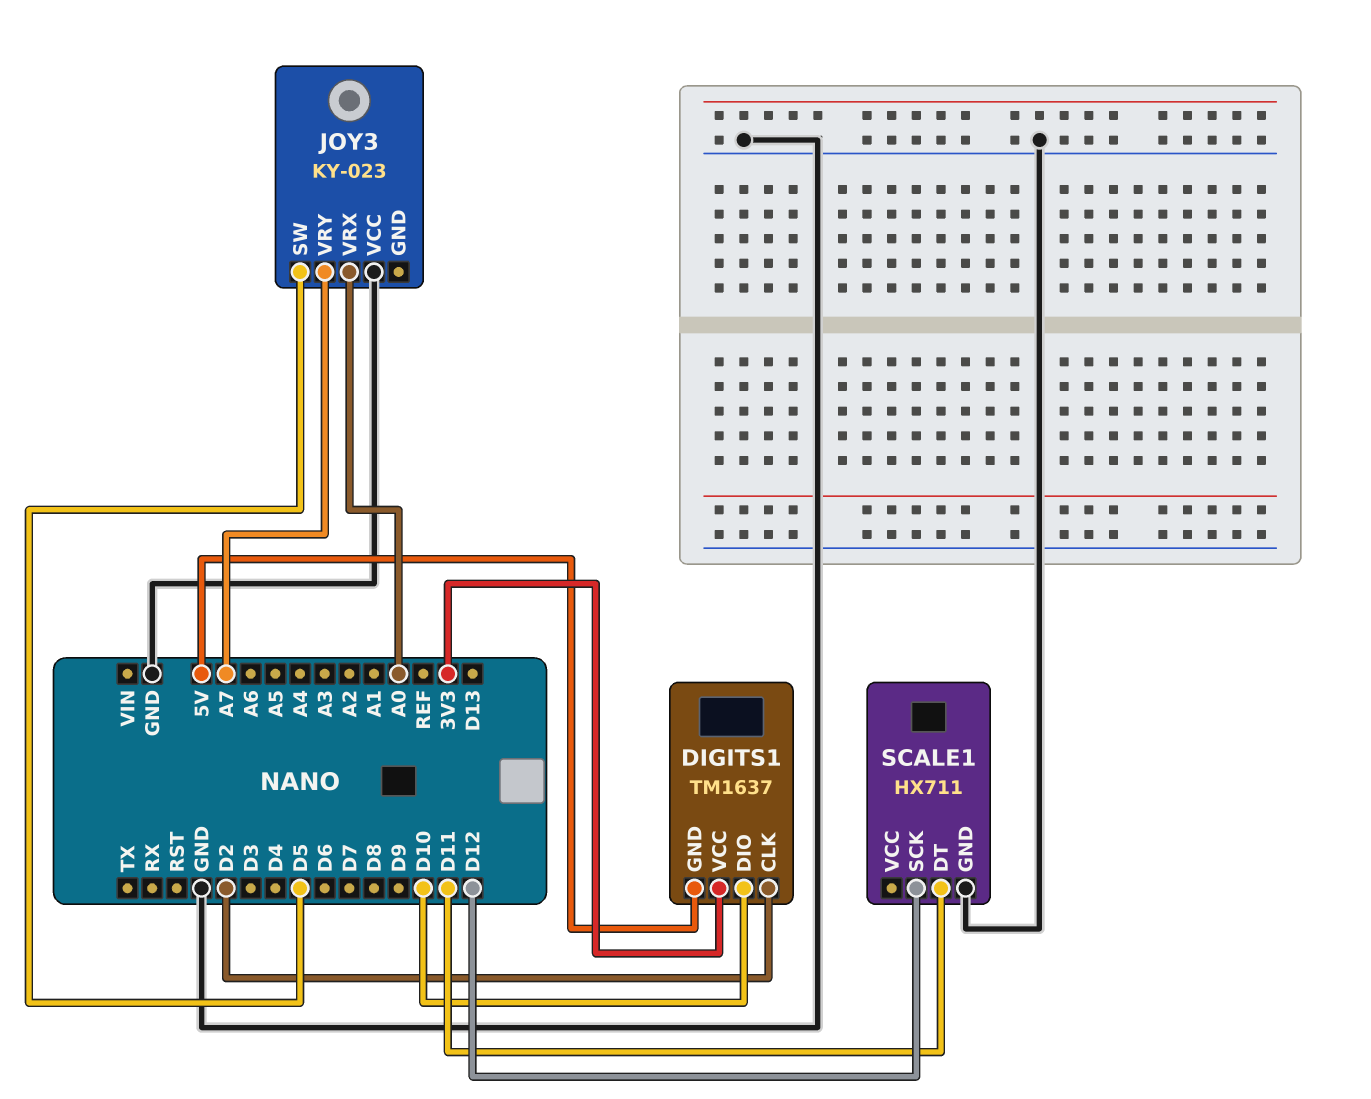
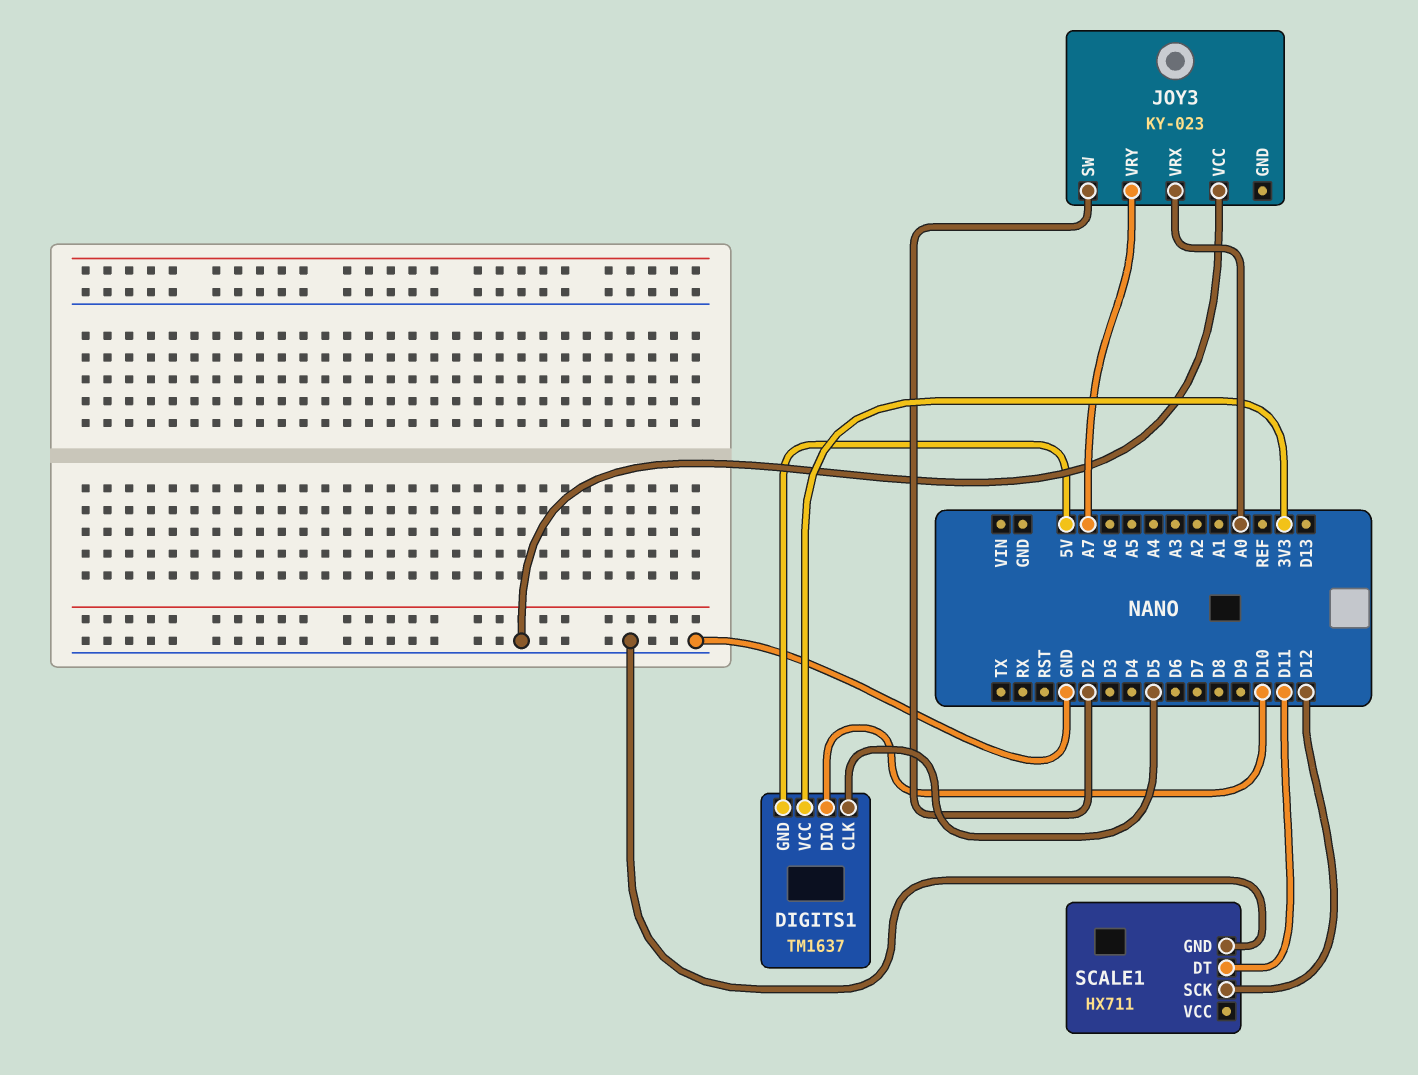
DIGITS1 pin CLK: D2 -> D5
JOY3 pin SW: D5 -> D2

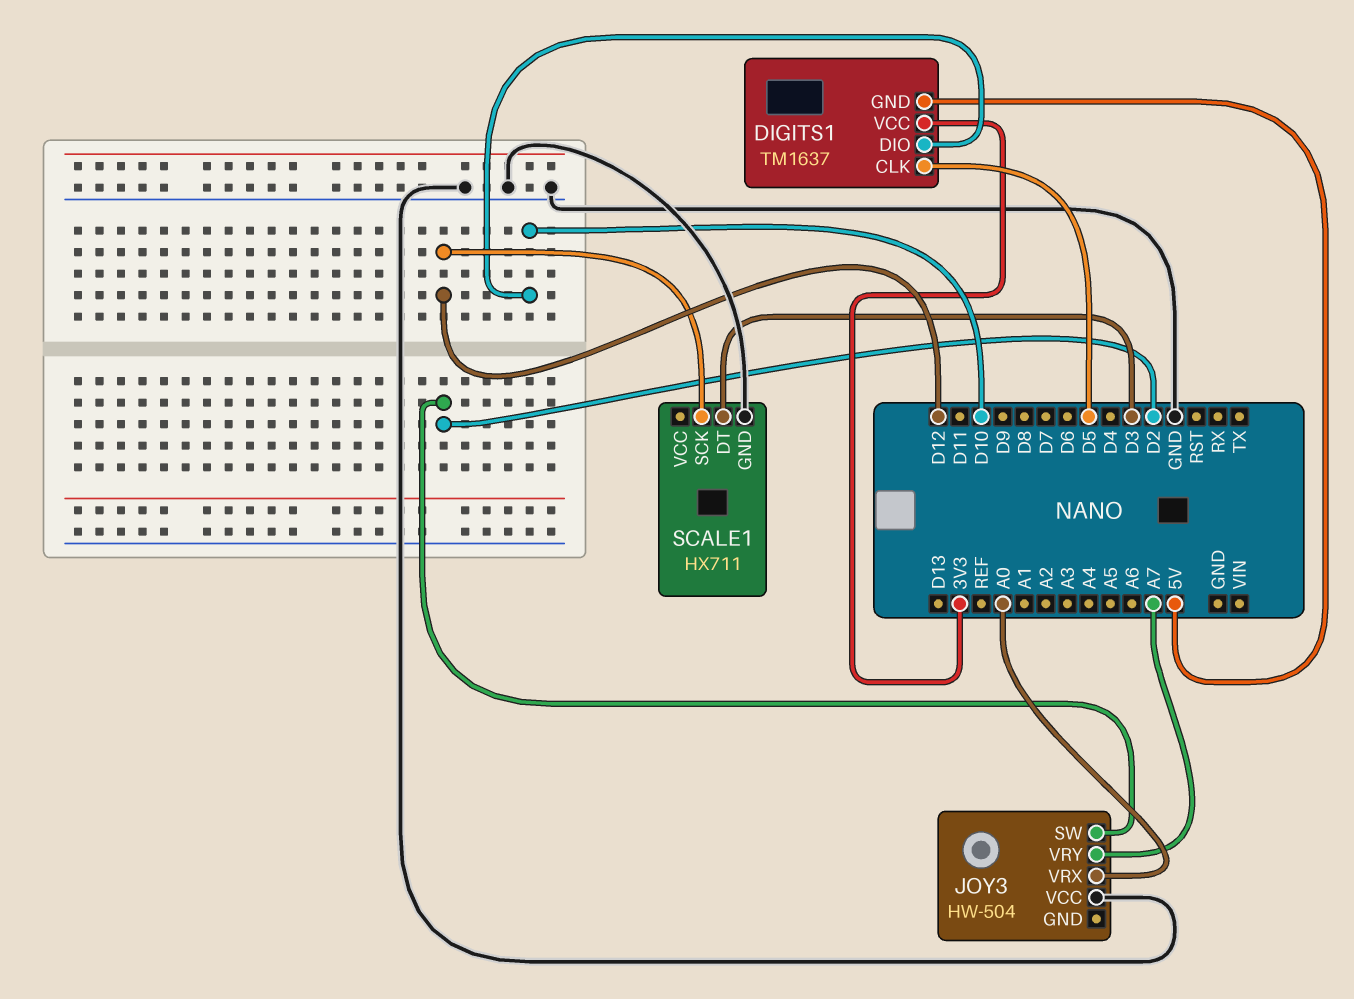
JOY3: KY-023 -> HW-504
SCALE1 pin DT: D11 -> D3

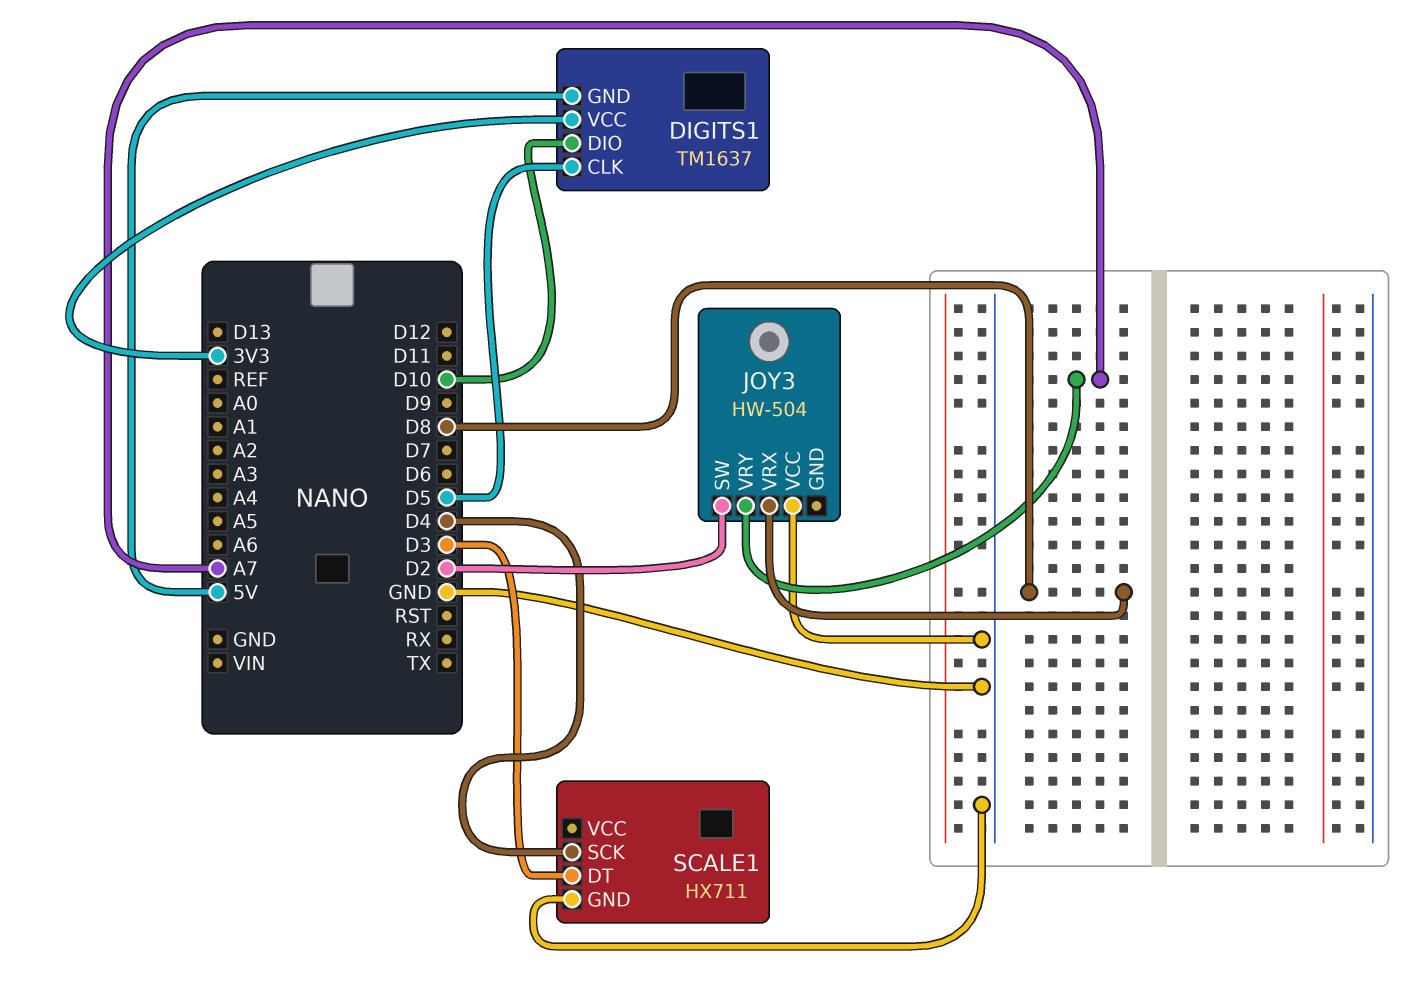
JOY3 pin VRX: A0 -> D8
SCALE1 pin SCK: D12 -> D4

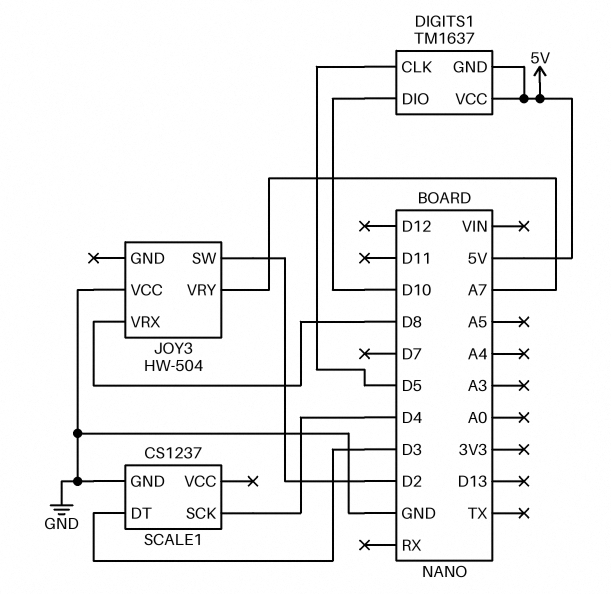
DIGITS1 pin VCC: 3V3 -> 5V
SCALE1: HX711 -> CS1237

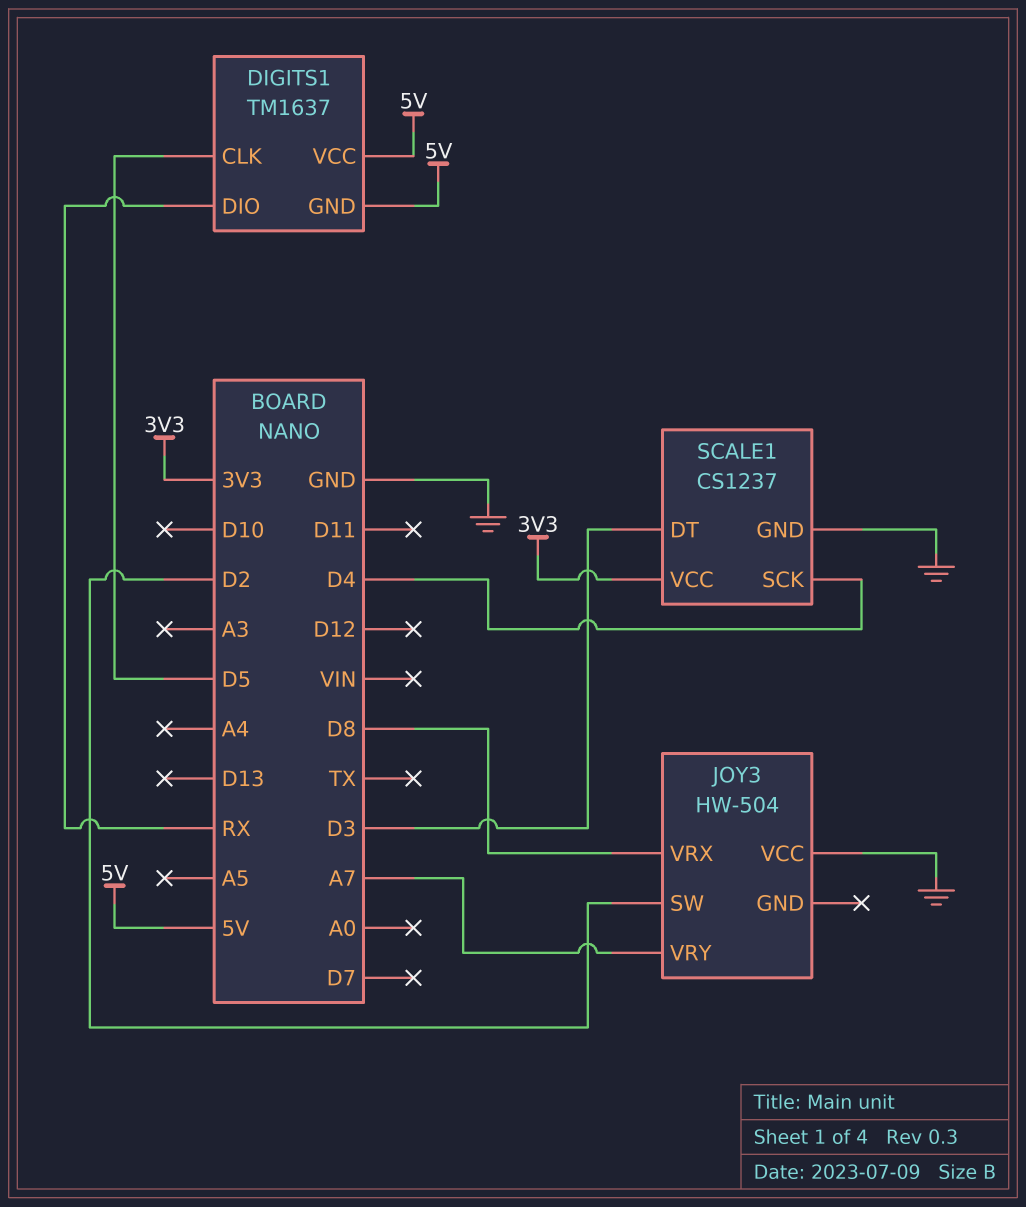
DIGITS1 pin DIO: D10 -> RX
SCALE1 pin VCC: none -> 3V3

